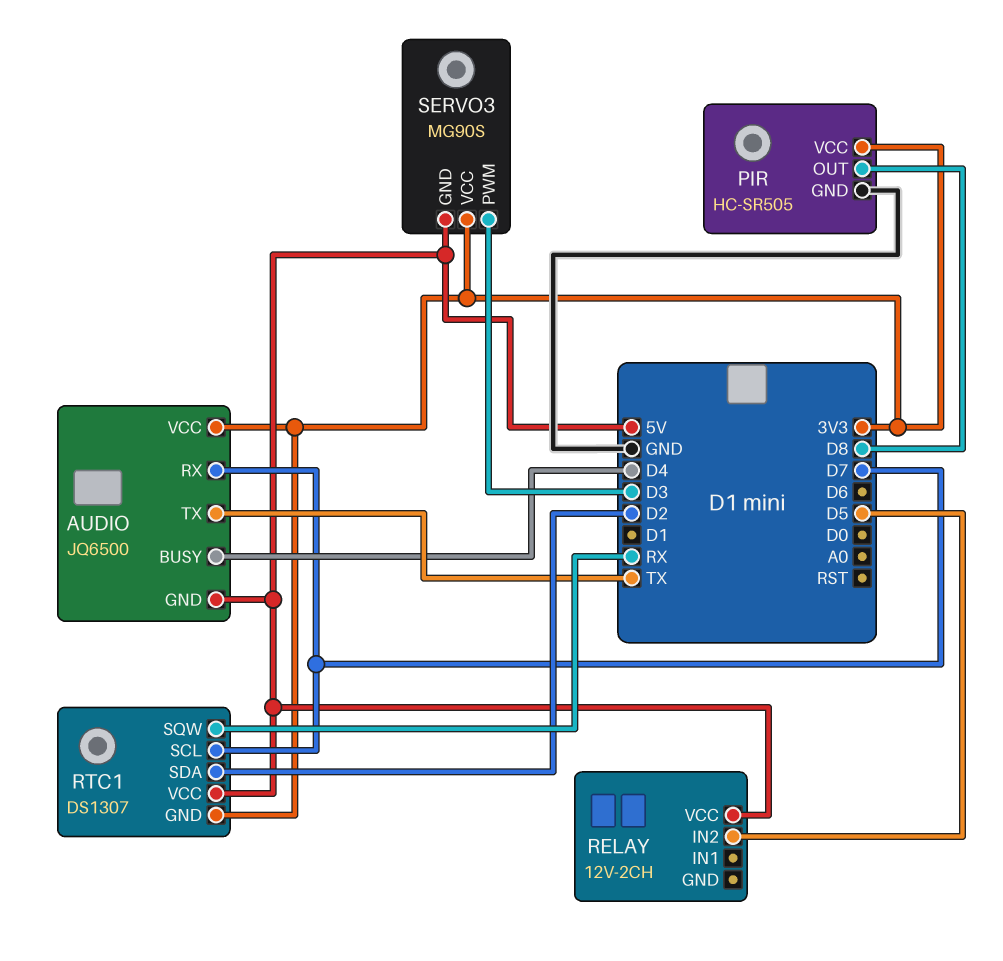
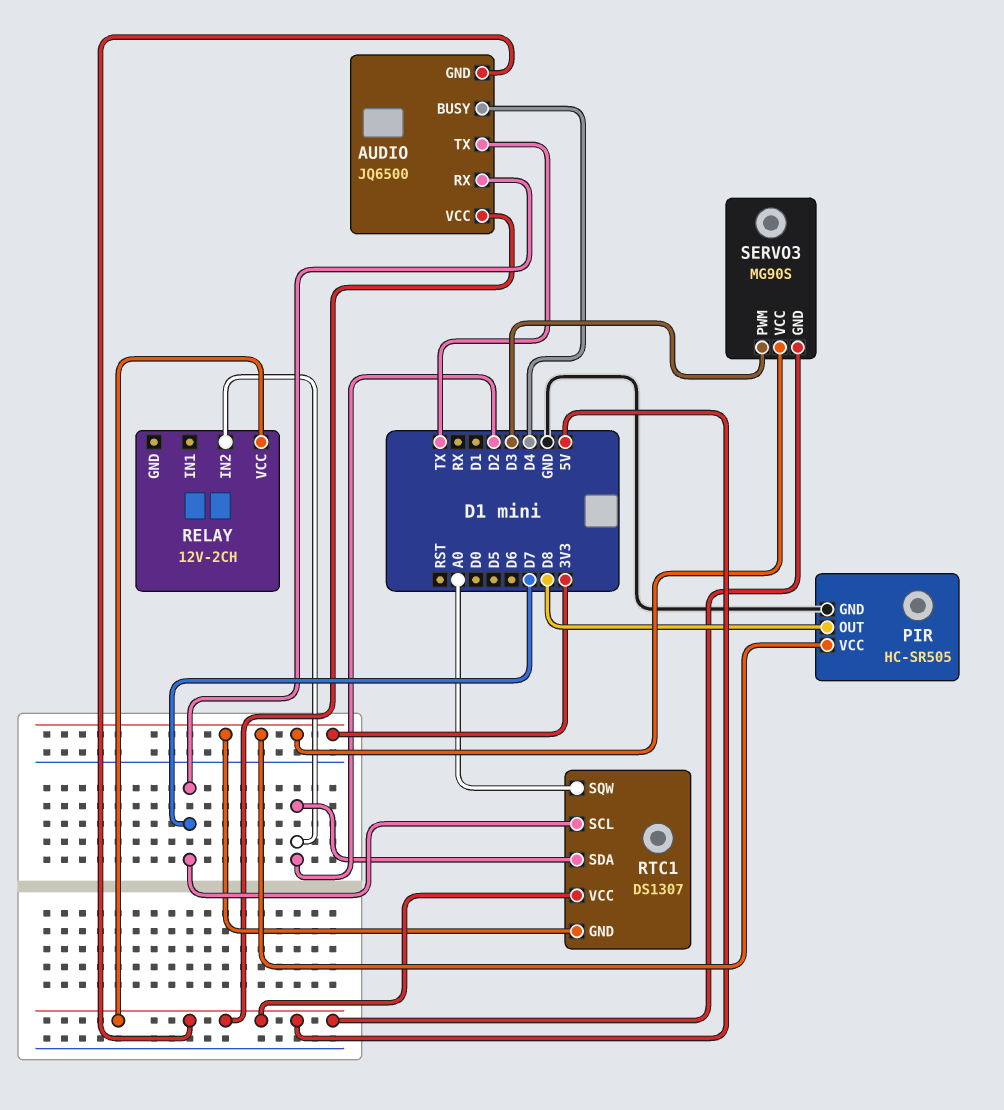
AUDIO pin VCC: 3V3 -> 5V
RELAY pin IN2: D5 -> D2
RTC1 pin SQW: RX -> A0

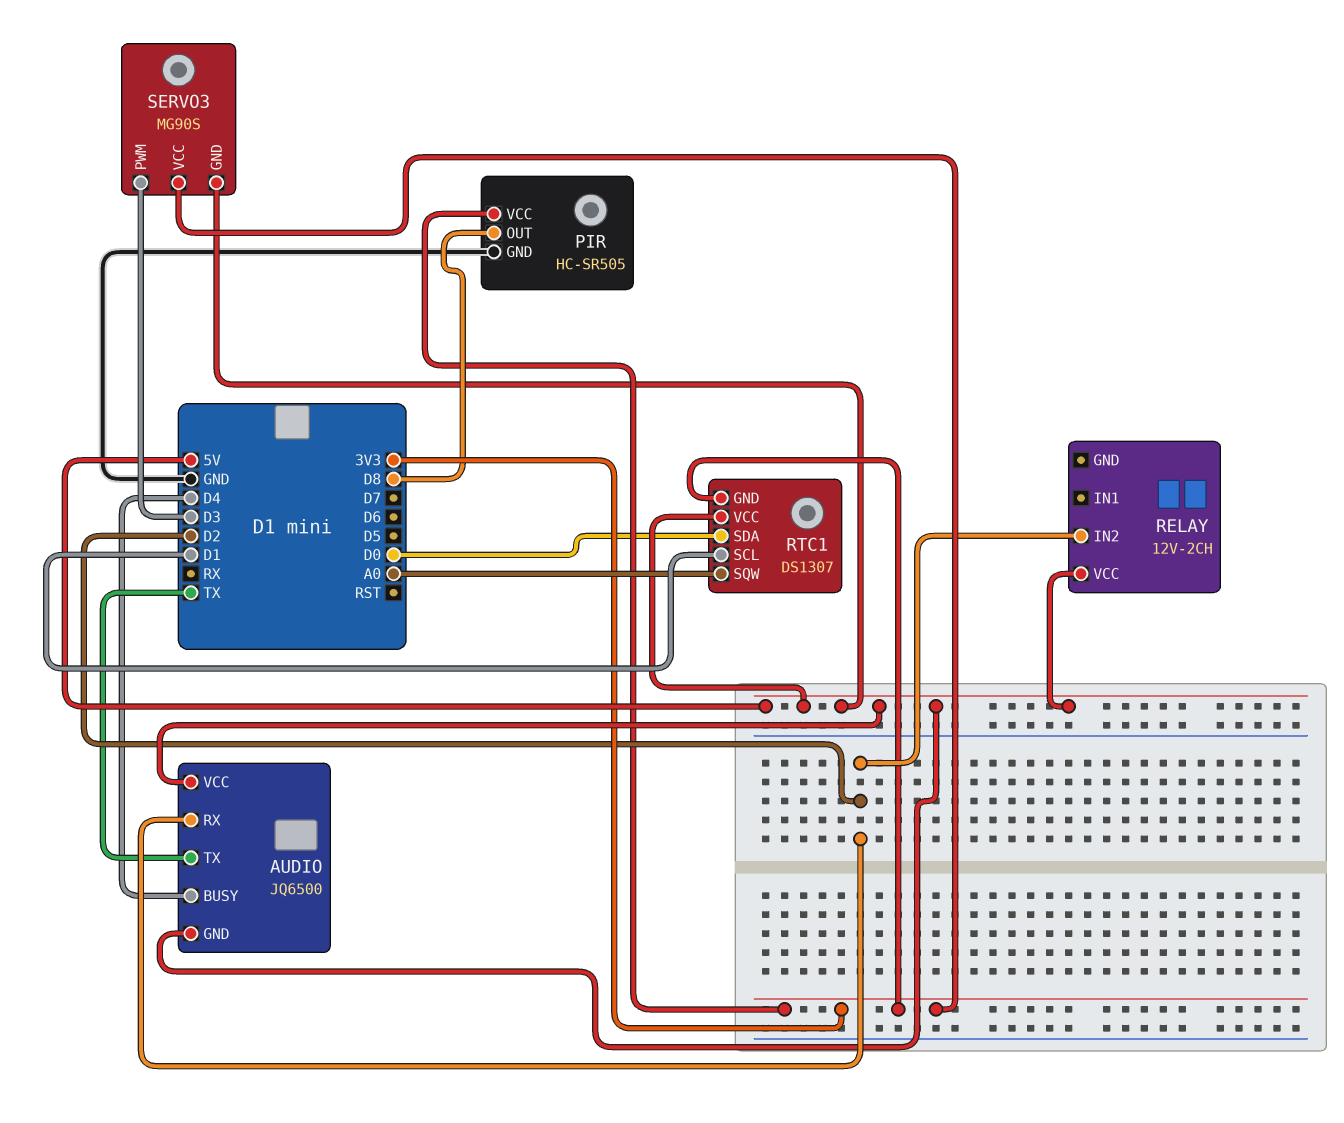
AUDIO pin RX: D7 -> D2
RTC1 pin SCL: D7 -> D1
RTC1 pin SDA: D2 -> D0

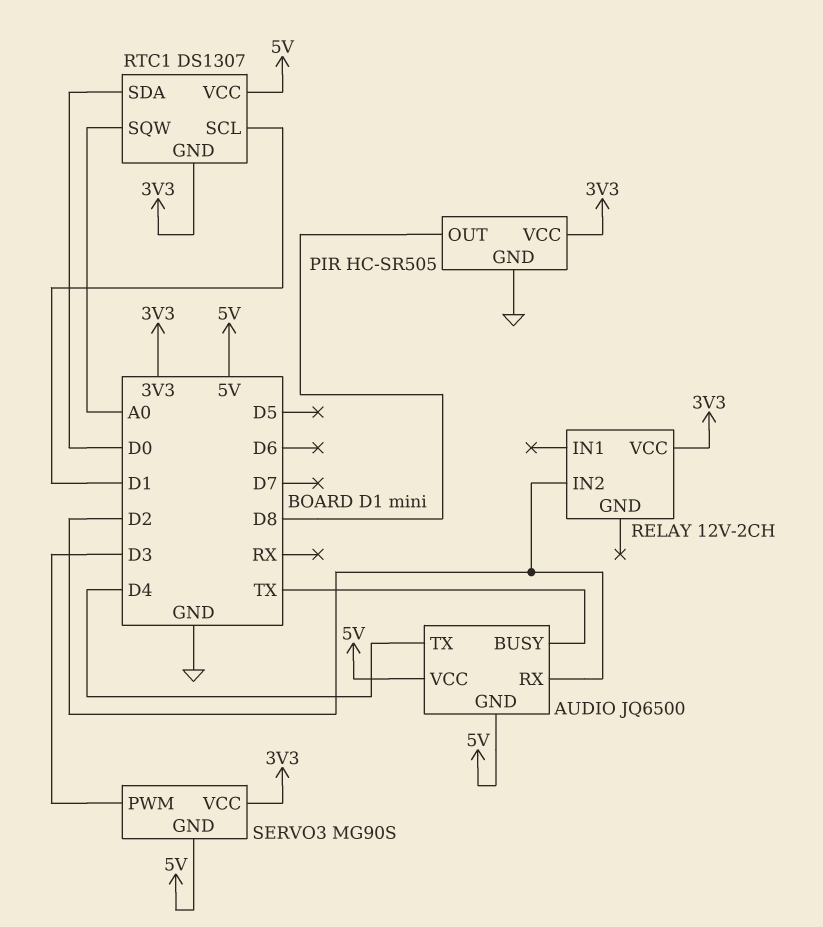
AUDIO pin BUSY: D4 -> TX
AUDIO pin TX: TX -> D4
RELAY pin VCC: 5V -> 3V3

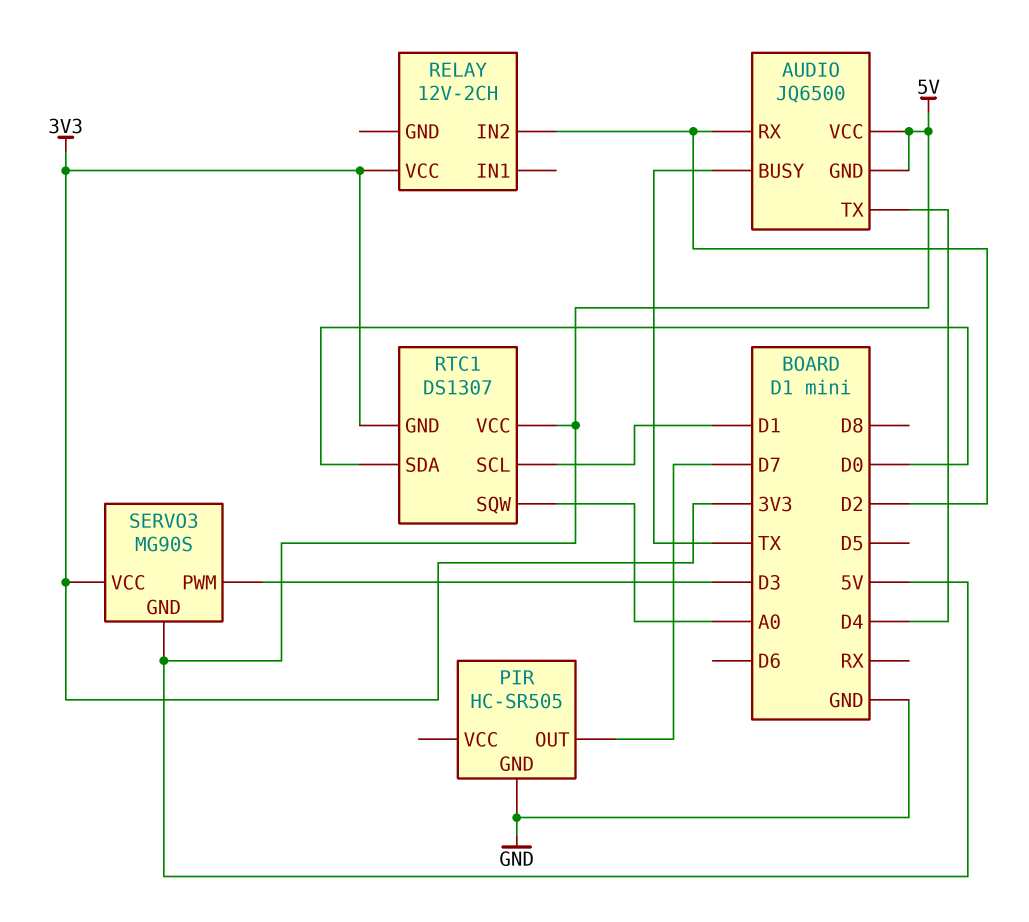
PIR pin OUT: D8 -> D7
PIR pin VCC: 3V3 -> none

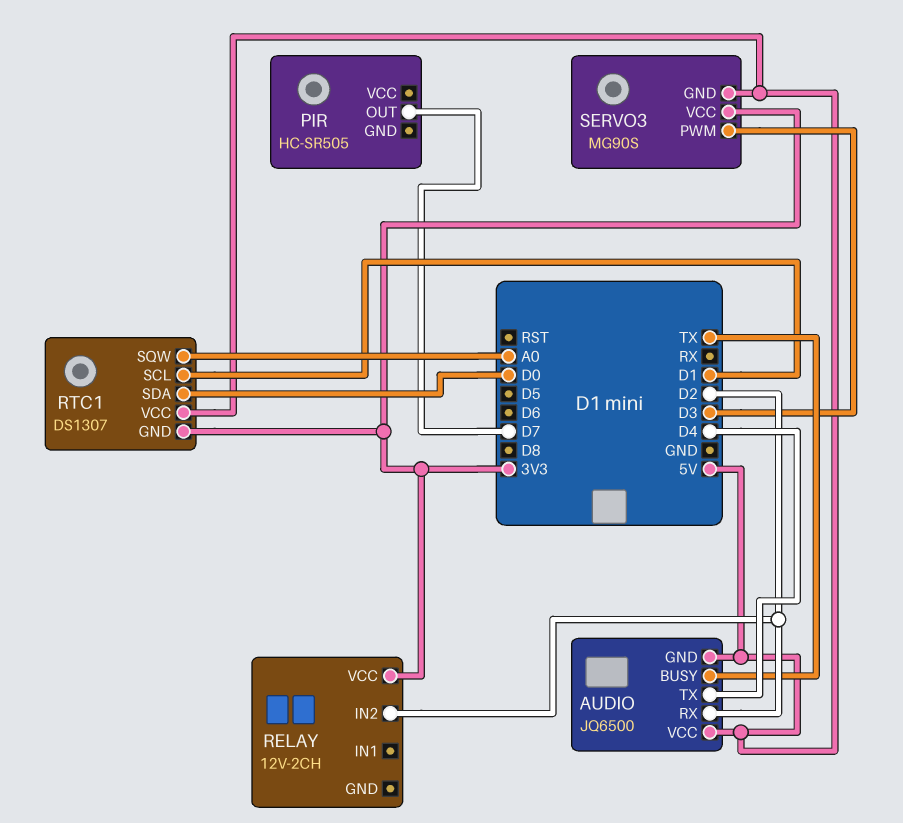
PIR pin GND: GND -> none

